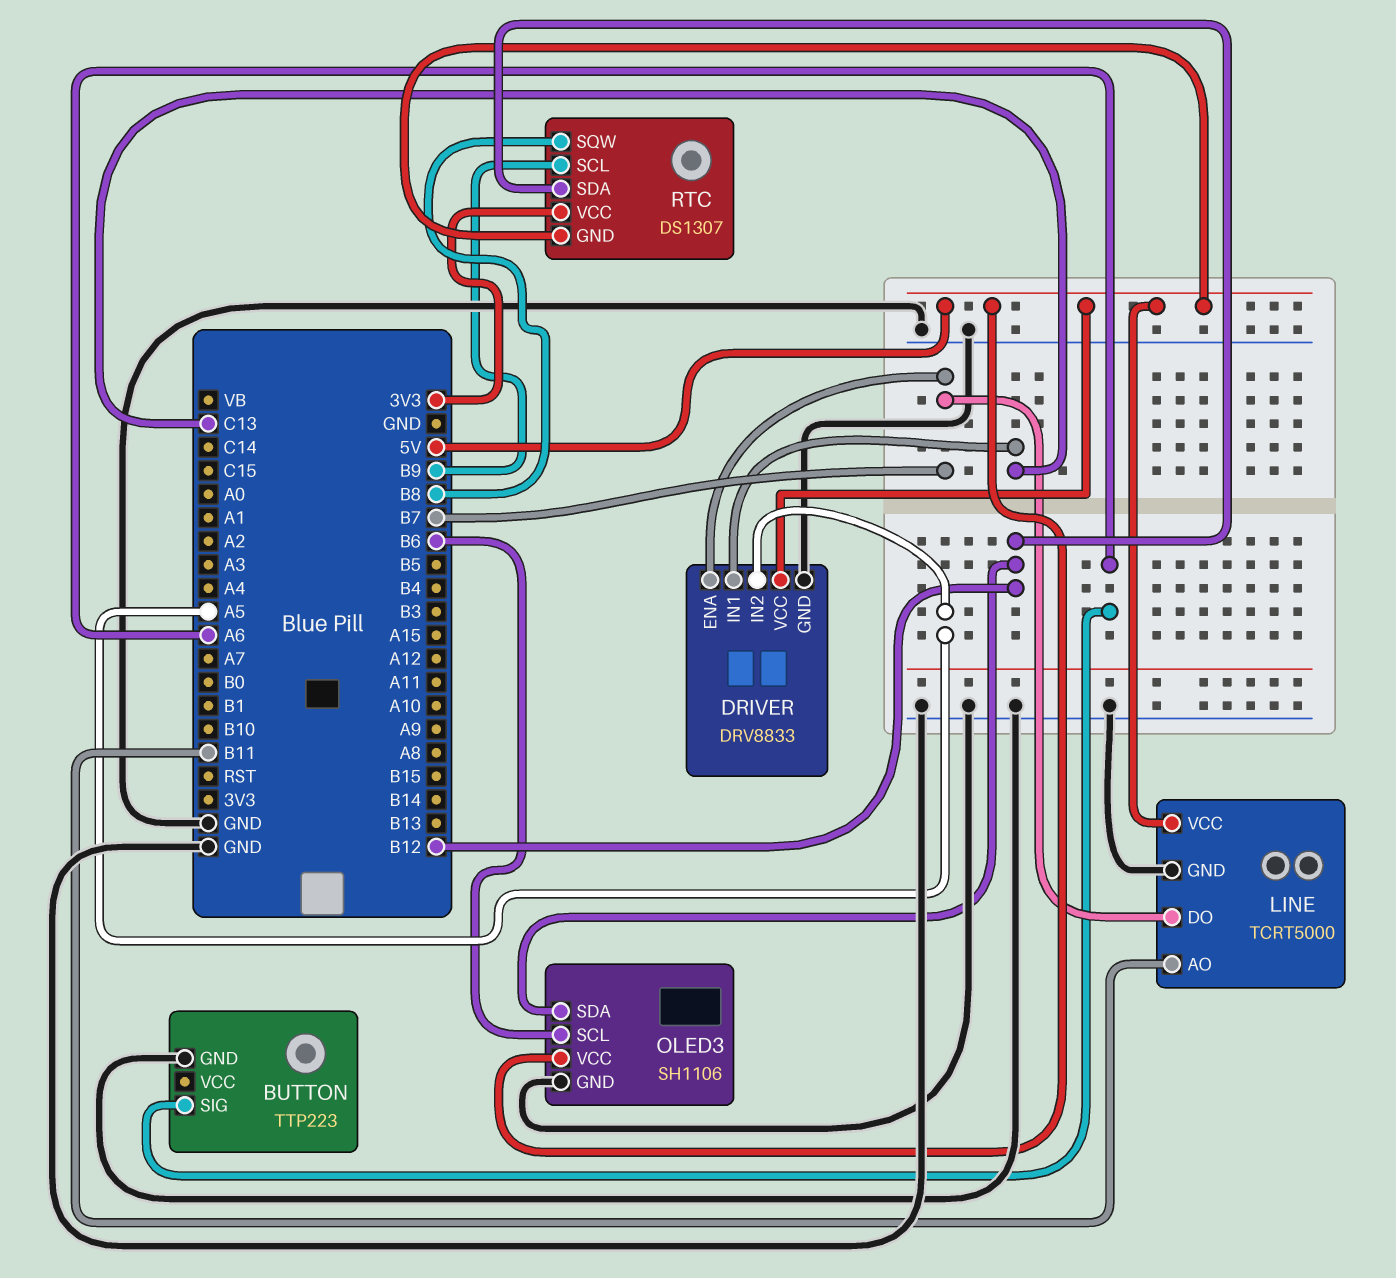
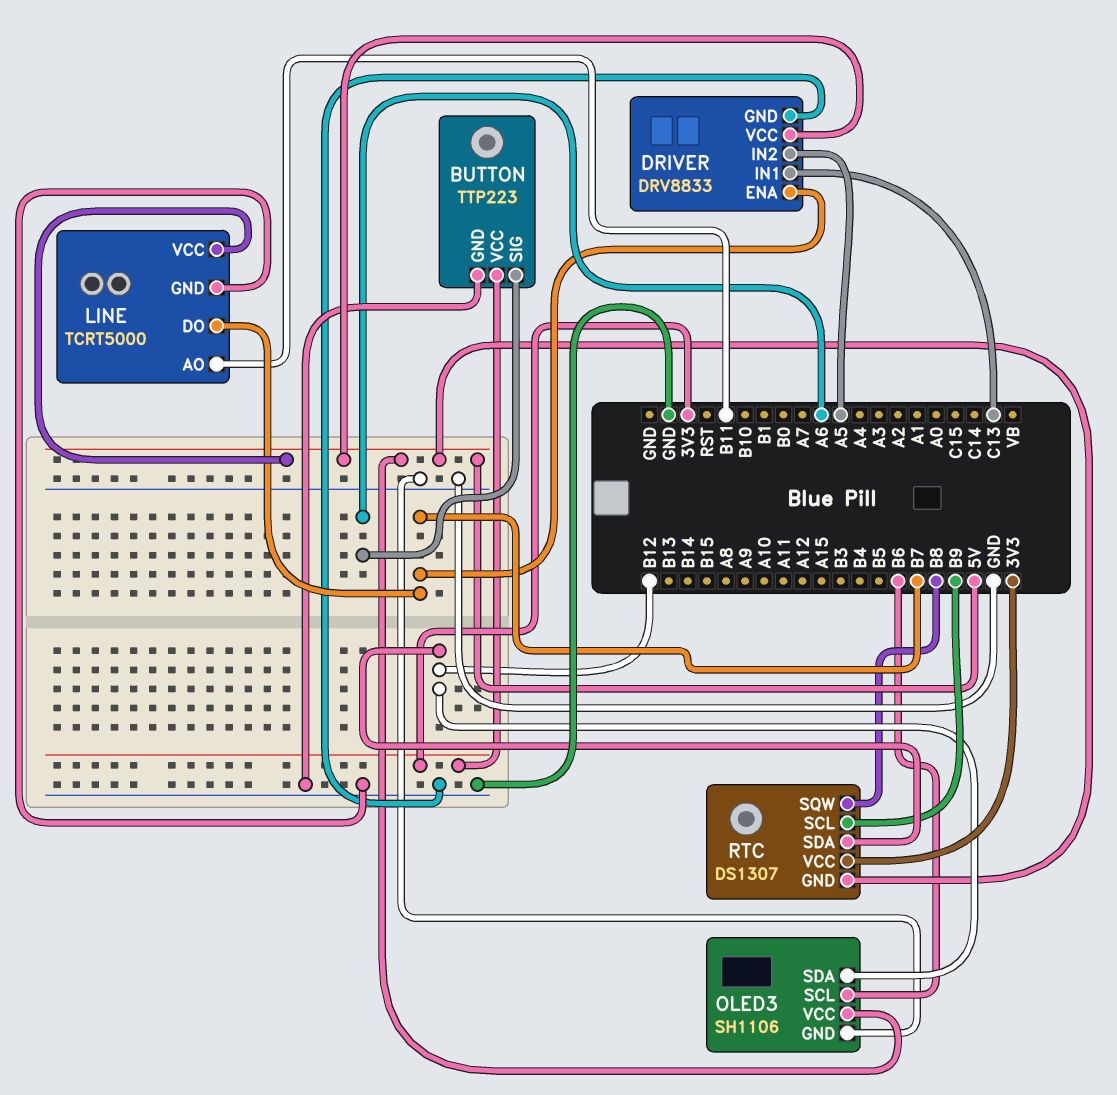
BUTTON pin VCC: none -> 3V3

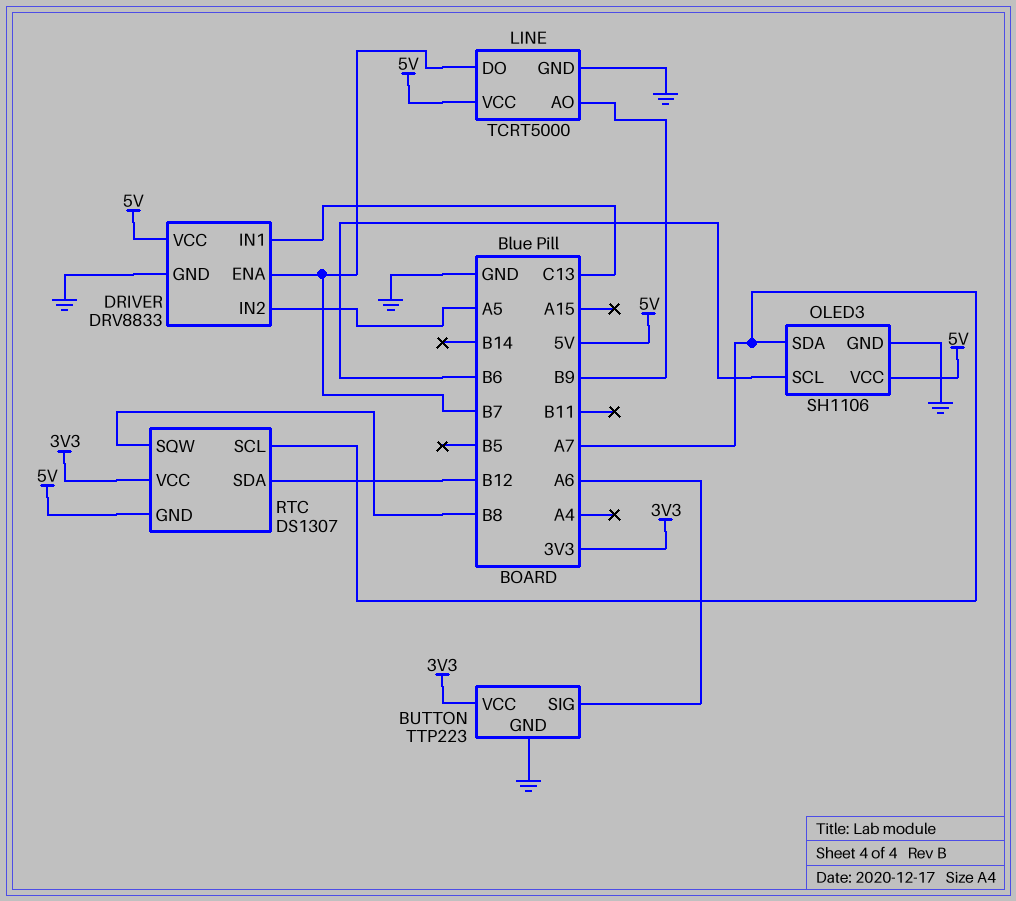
LINE pin AO: B11 -> B9
OLED3 pin SDA: B12 -> A7
RTC pin SCL: B9 -> A7

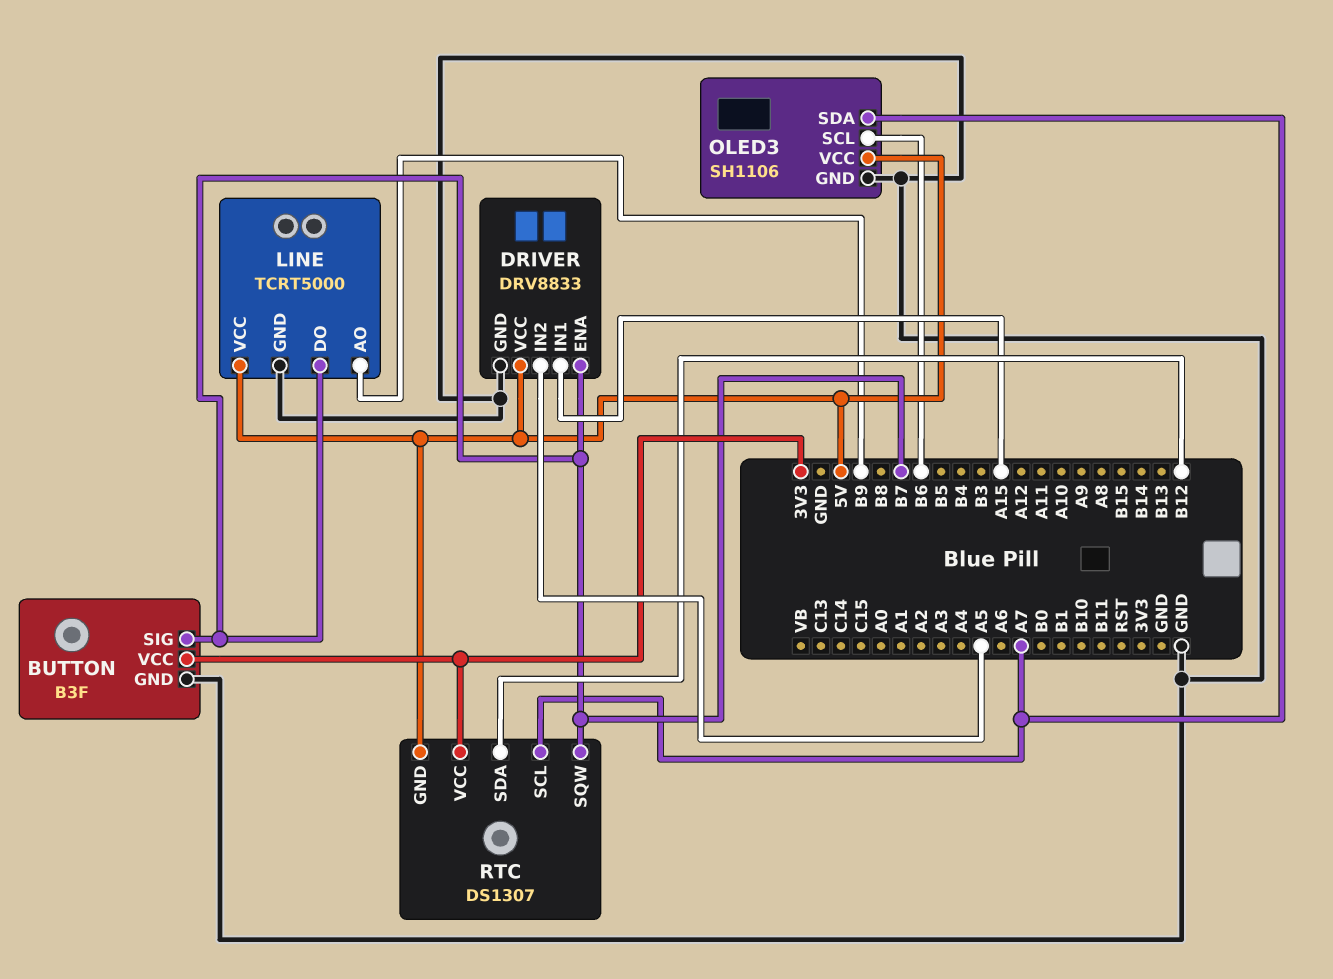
BUTTON: TTP223 -> B3F
BUTTON pin SIG: A6 -> B7
DRIVER pin IN1: C13 -> A15
RTC pin SQW: B8 -> B7

